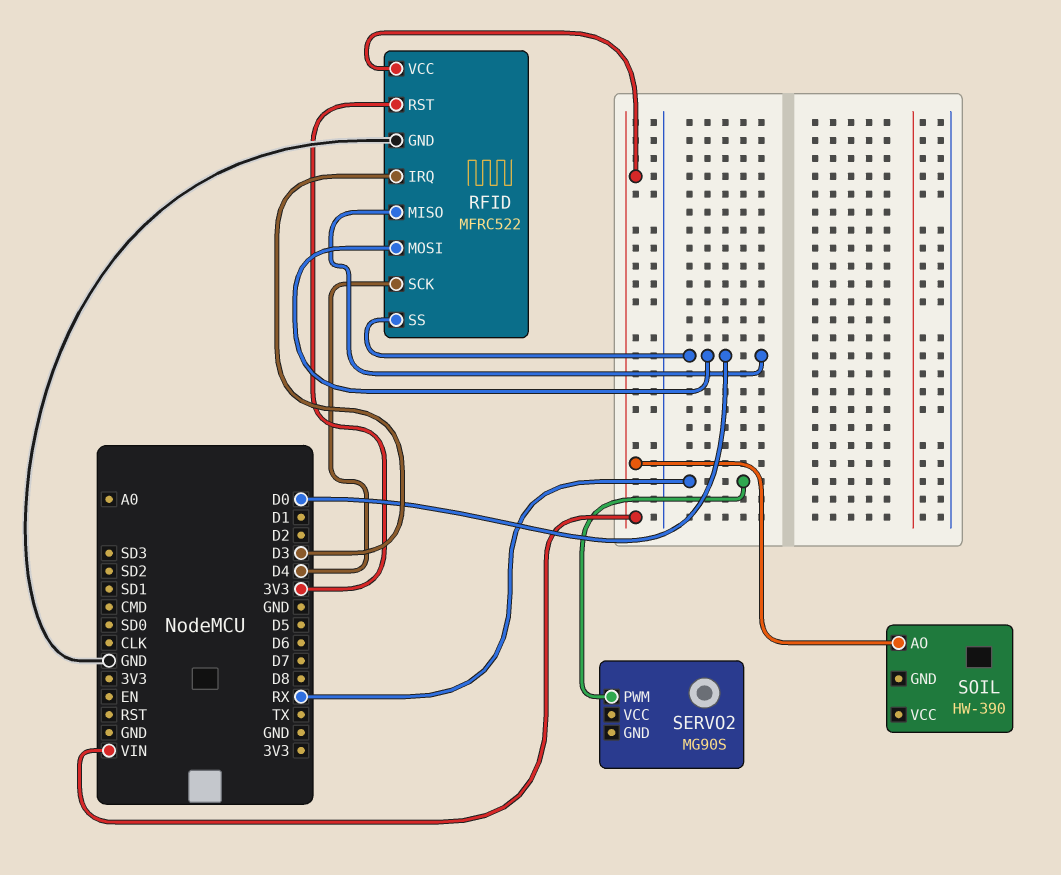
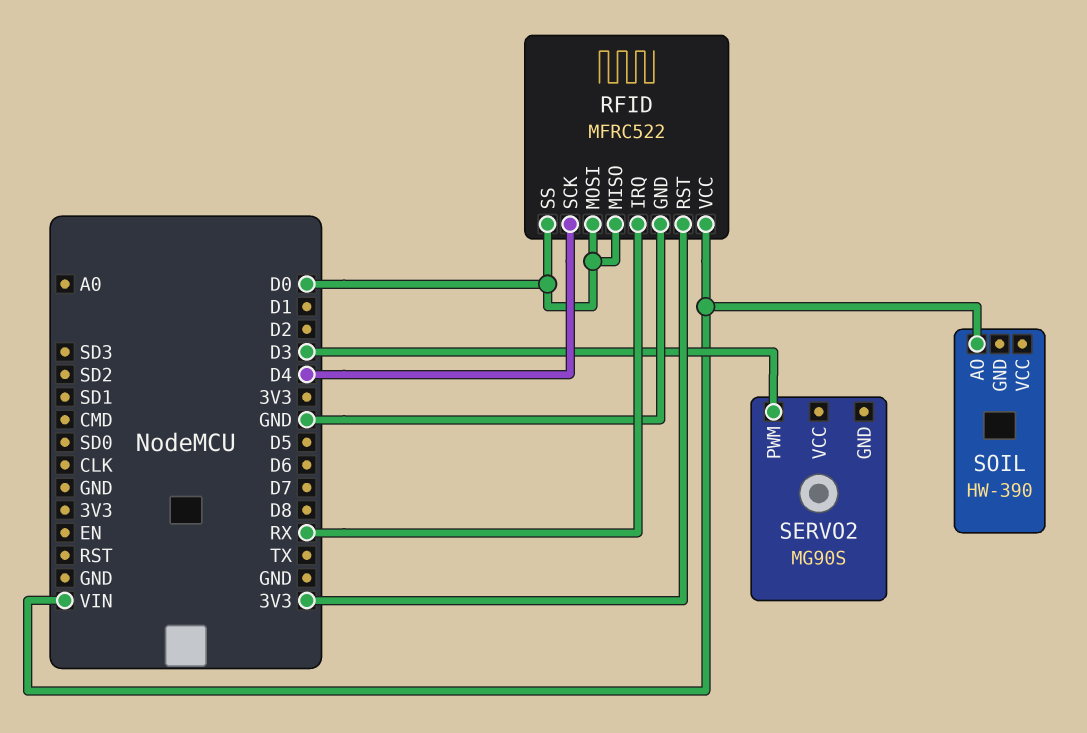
RFID pin IRQ: D3 -> RX
SERVO2 pin PWM: RX -> D3

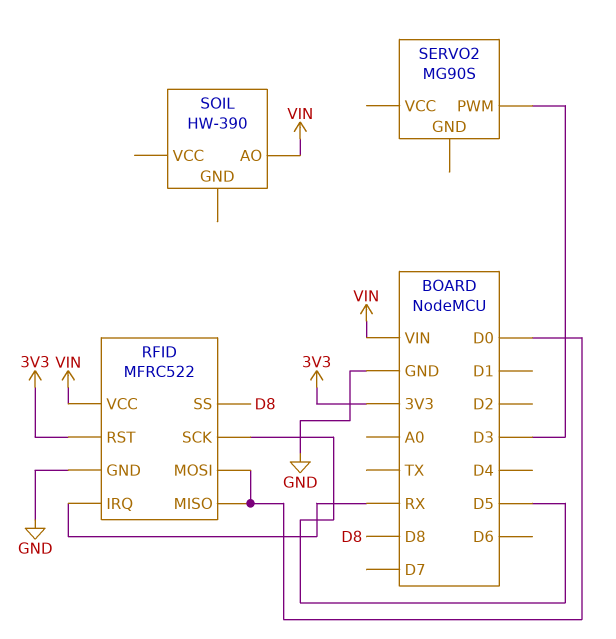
RFID pin SCK: D4 -> D5
RFID pin SS: D0 -> D8

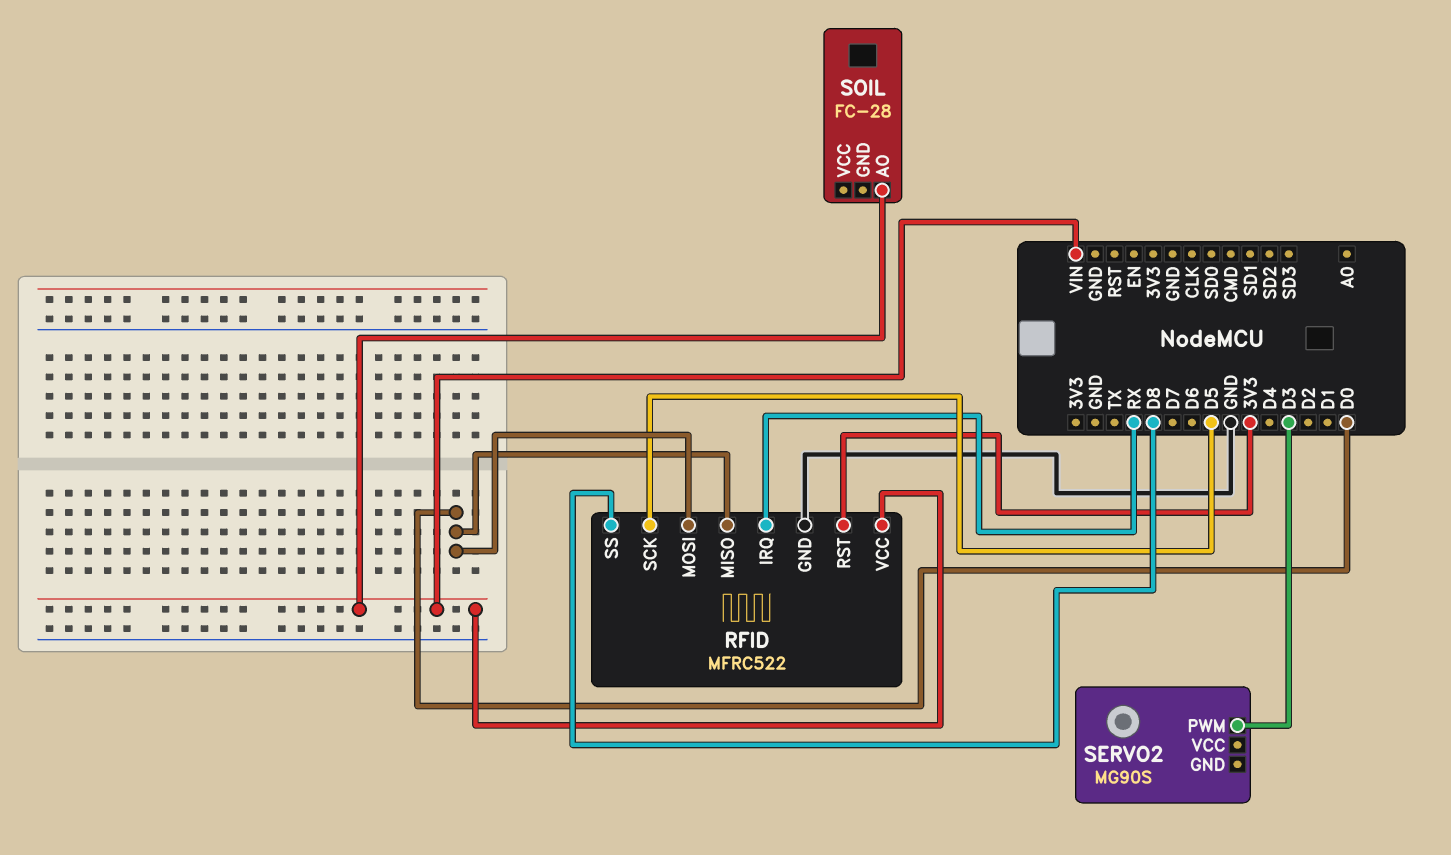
SOIL: HW-390 -> FC-28

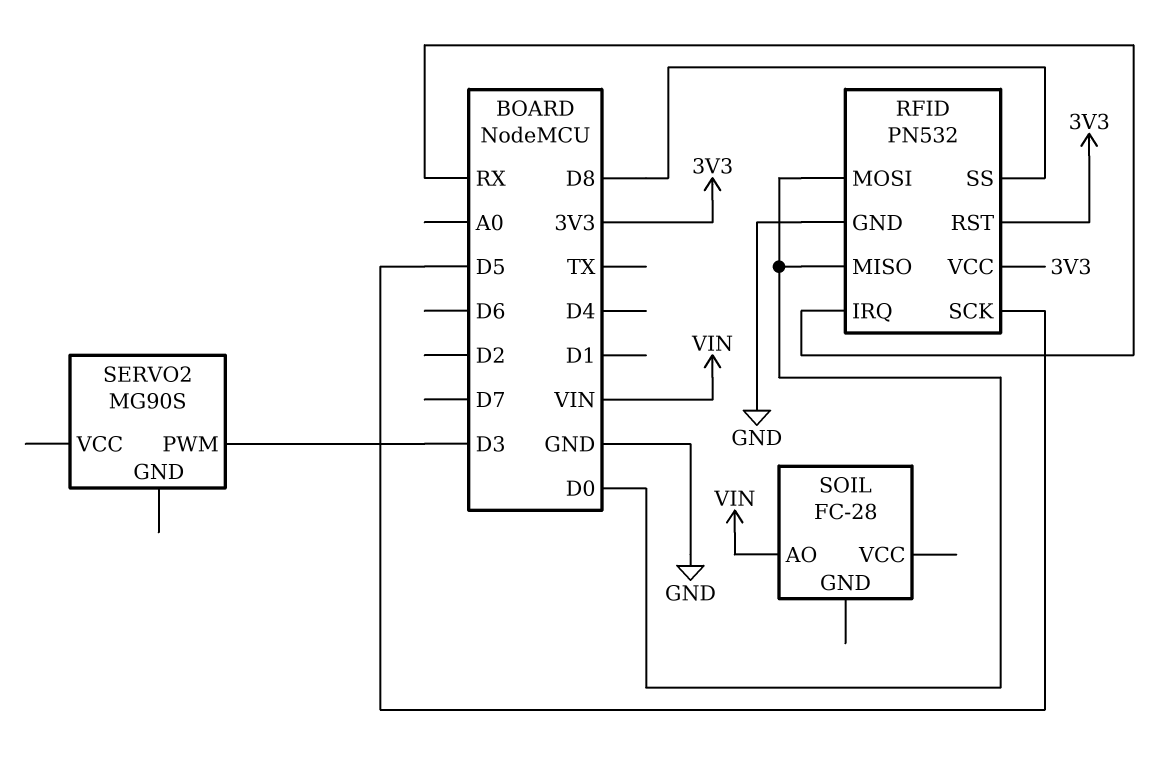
RFID: MFRC522 -> PN532
RFID pin VCC: VIN -> 3V3

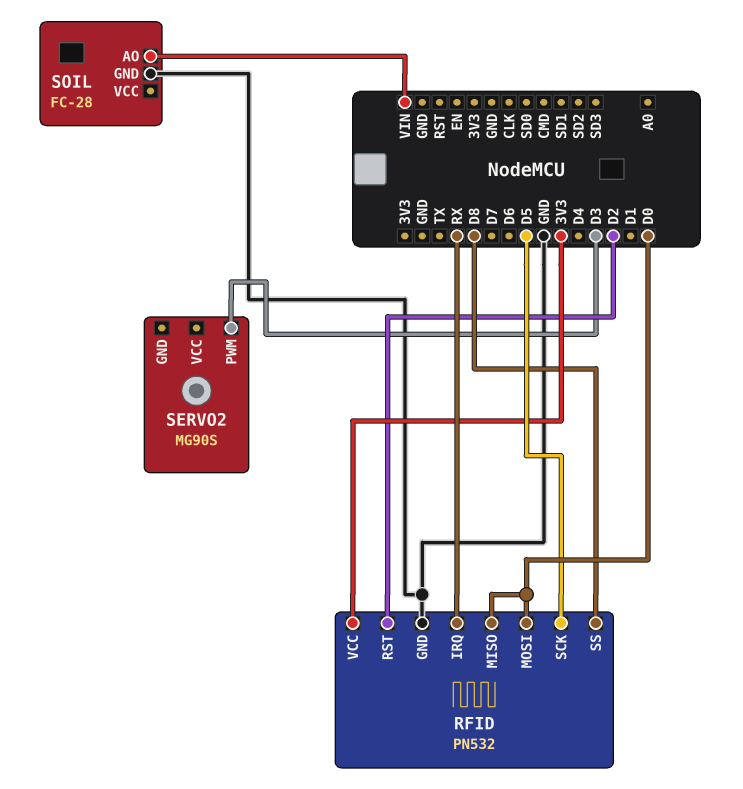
RFID pin RST: 3V3 -> D2
SOIL pin GND: none -> GND

